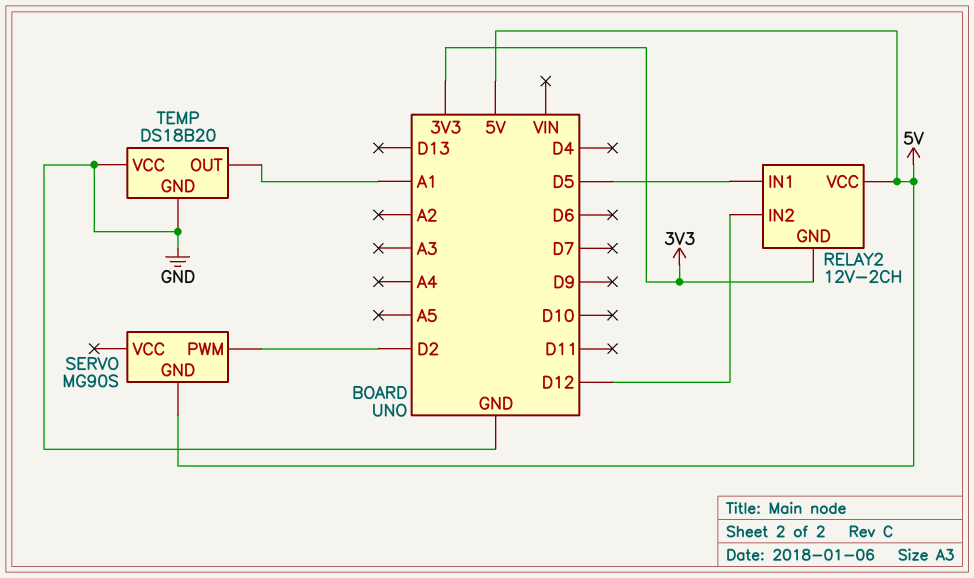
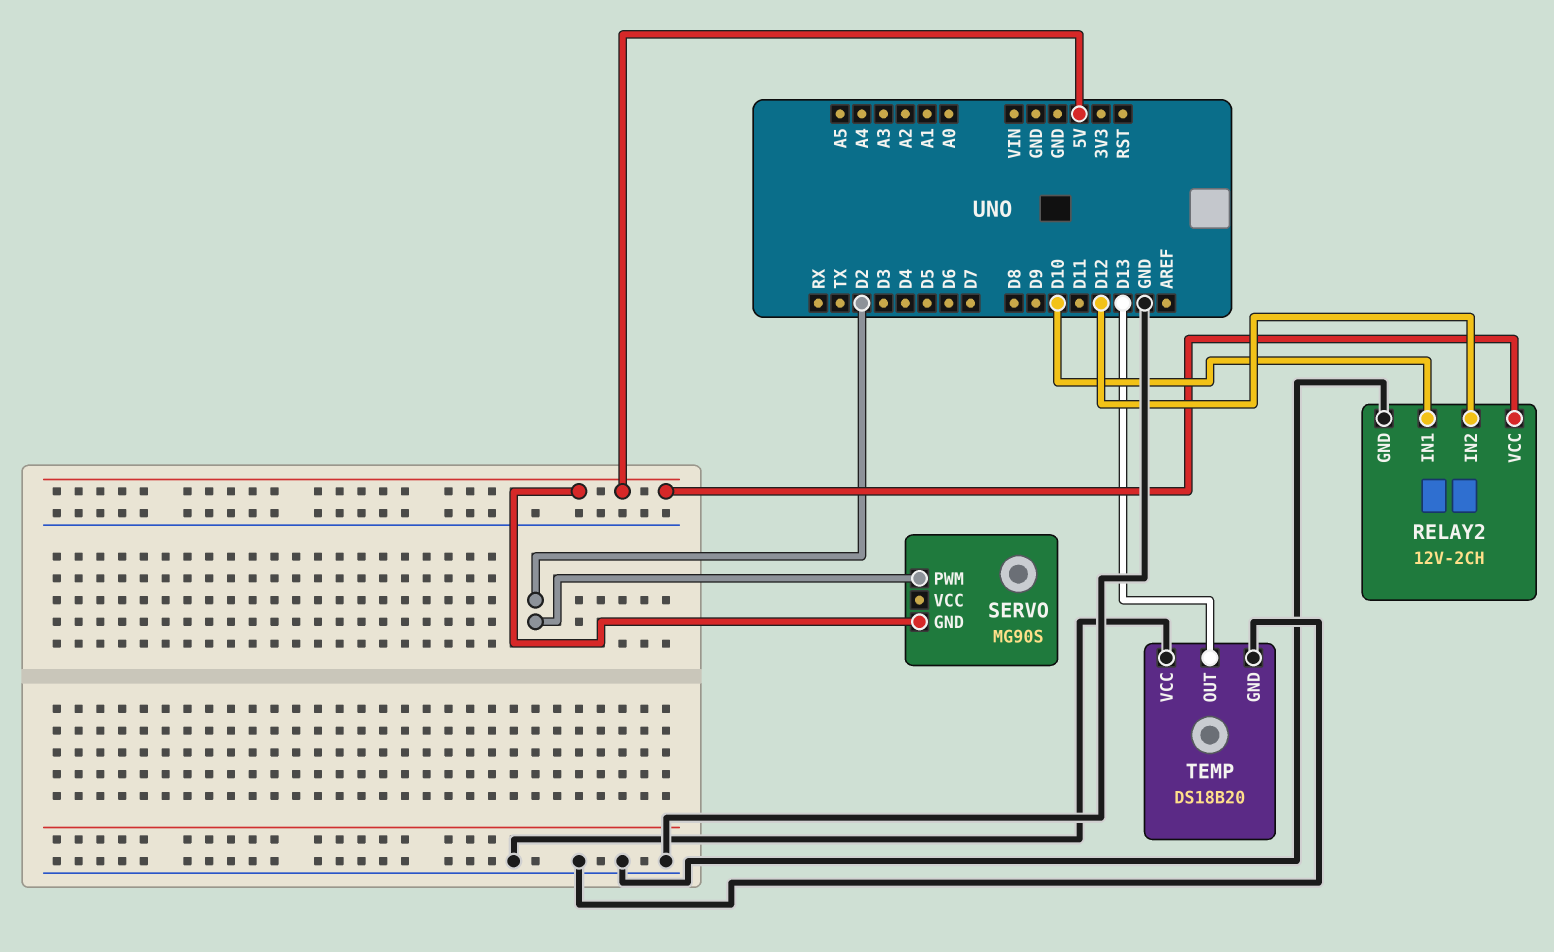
RELAY2 pin GND: 3V3 -> GND
RELAY2 pin IN1: D5 -> D10
TEMP pin OUT: A1 -> D13

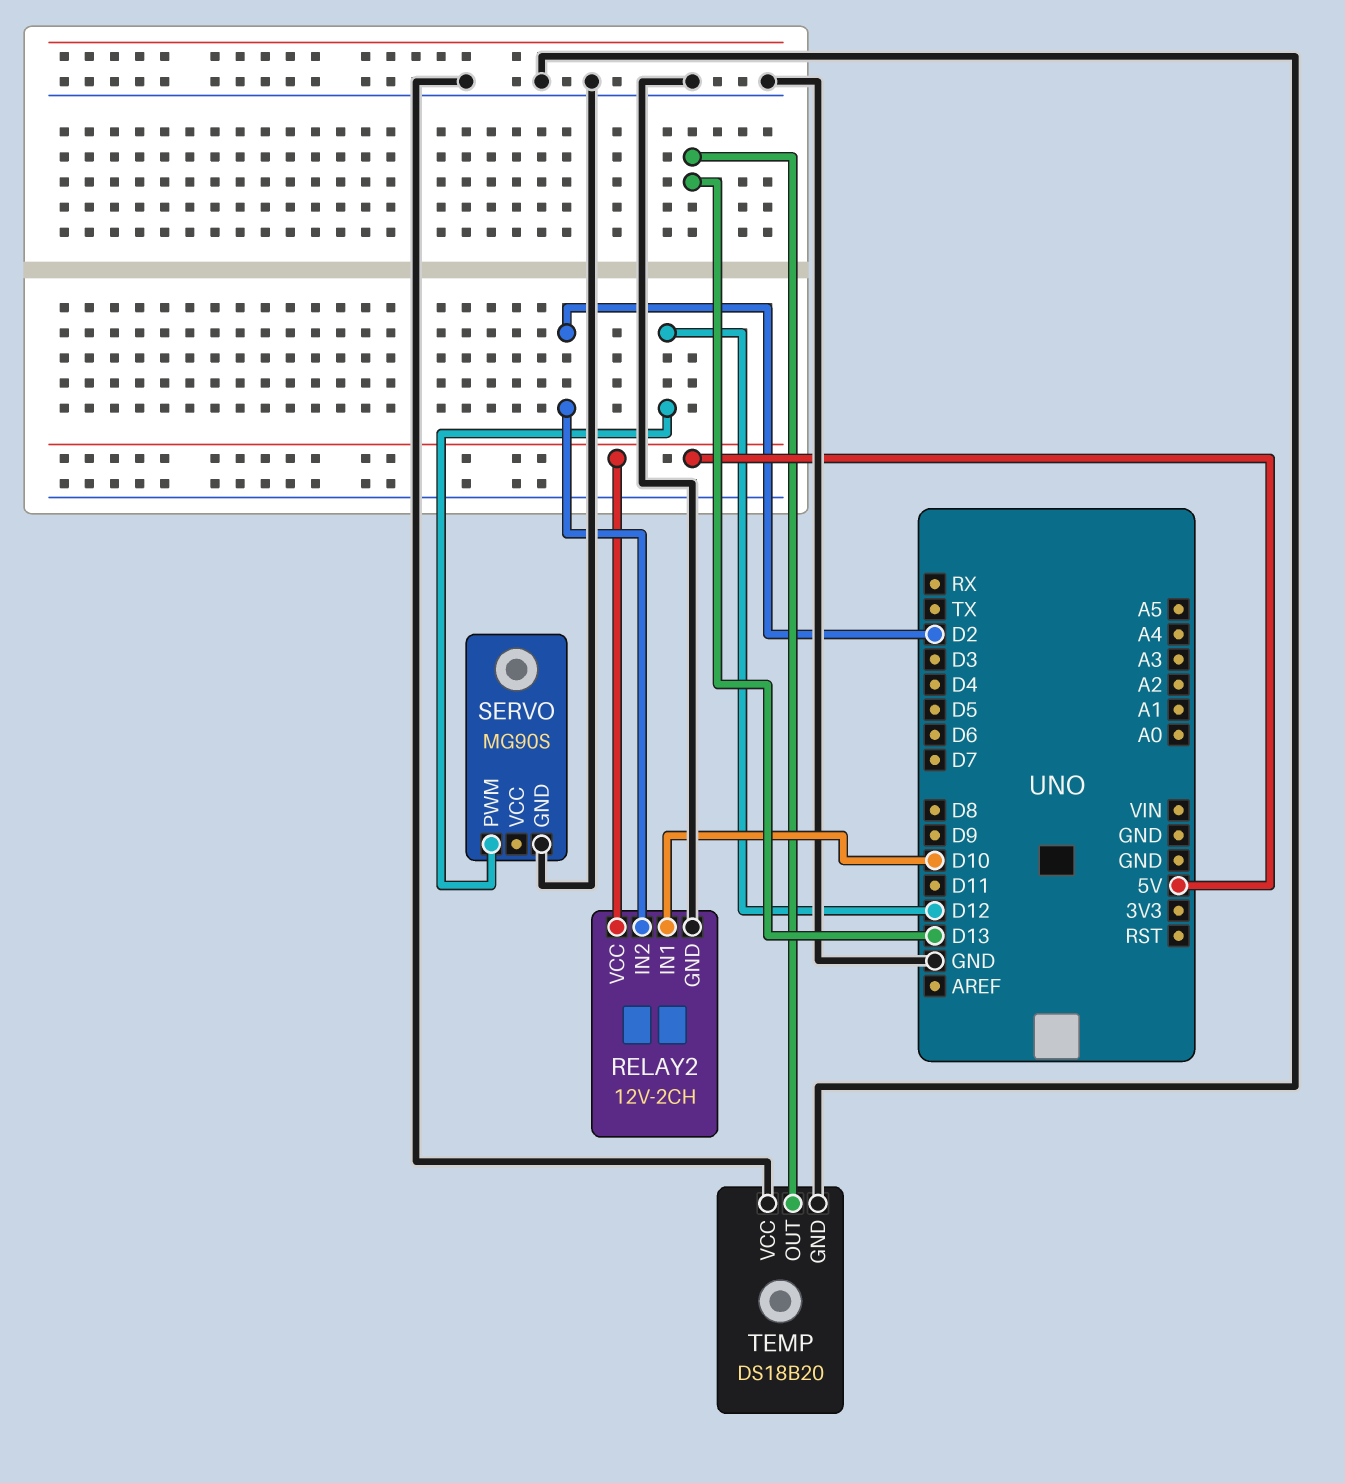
RELAY2 pin IN2: D12 -> D2
SERVO pin GND: 5V -> GND
SERVO pin PWM: D2 -> D12

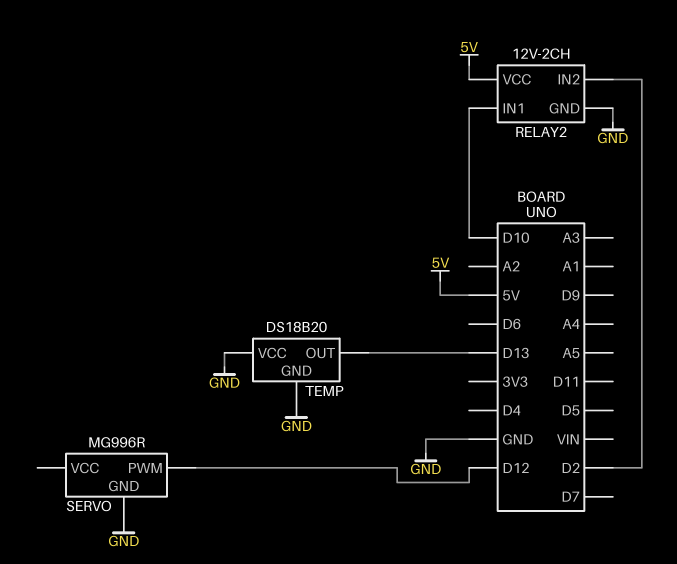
SERVO: MG90S -> MG996R

